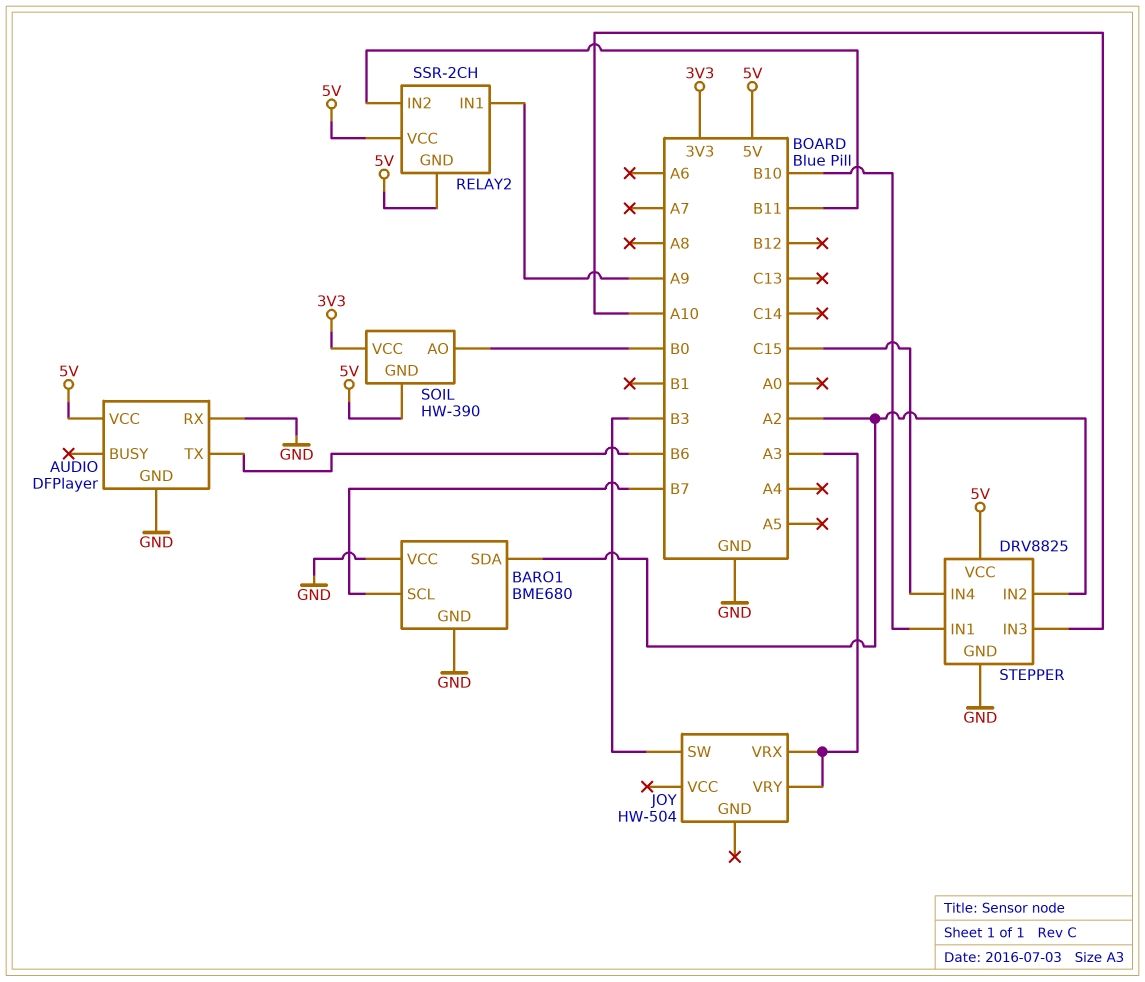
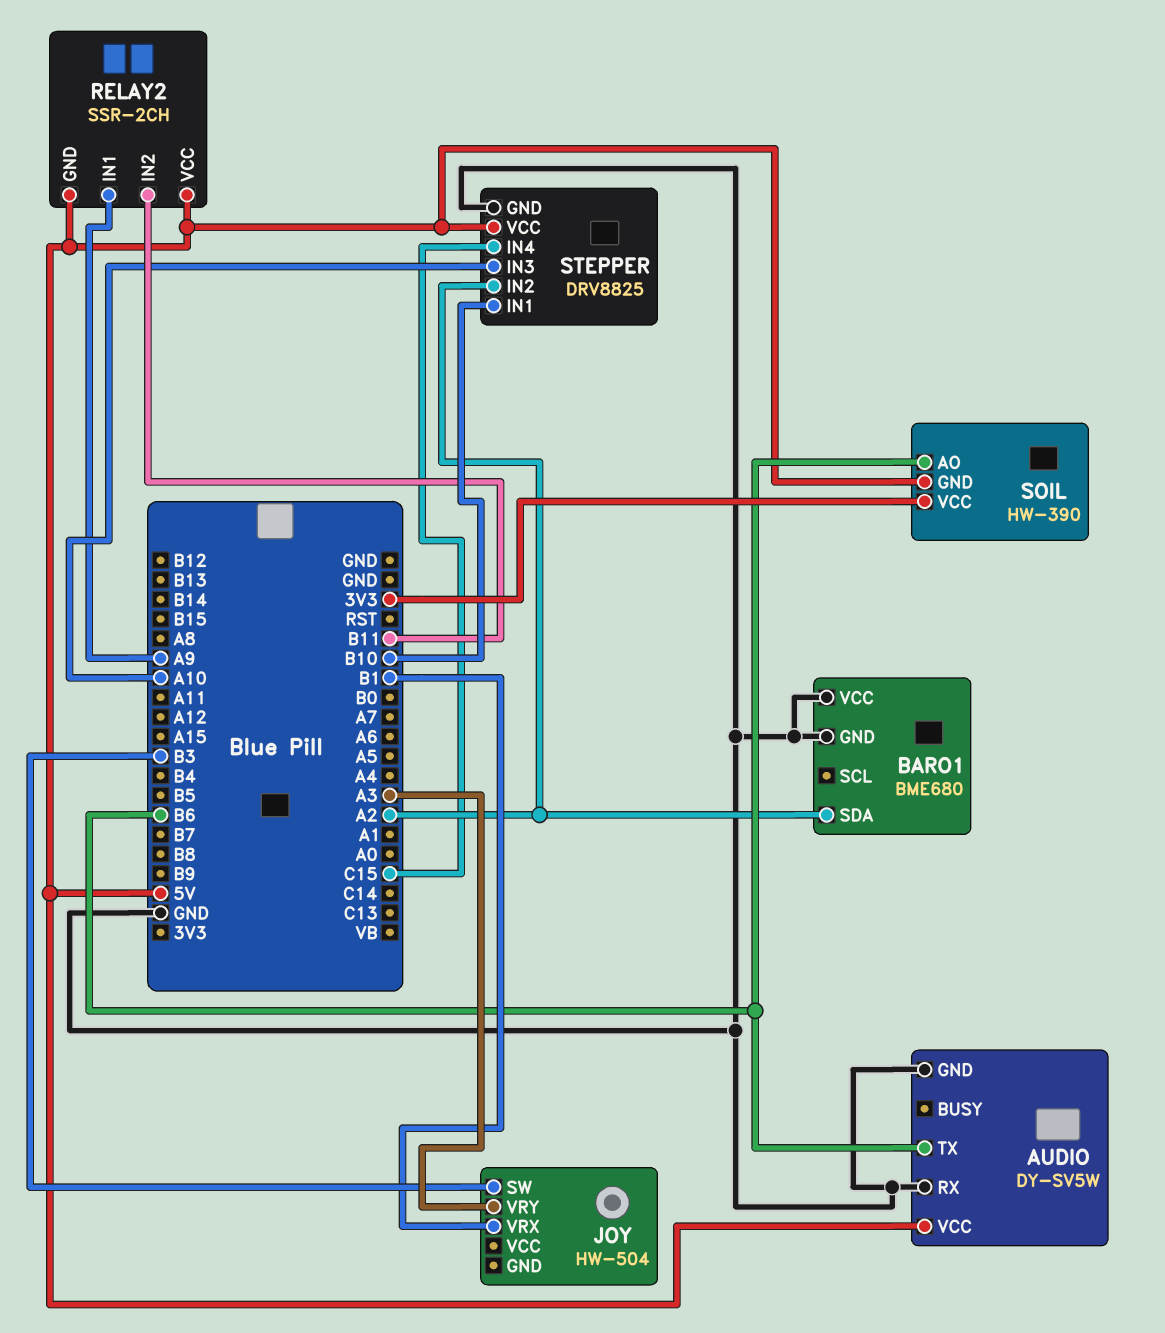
AUDIO: DFPlayer -> DY-SV5W
BARO1 pin SCL: B7 -> none
JOY pin VRX: A3 -> B1
SOIL pin AO: B0 -> B6

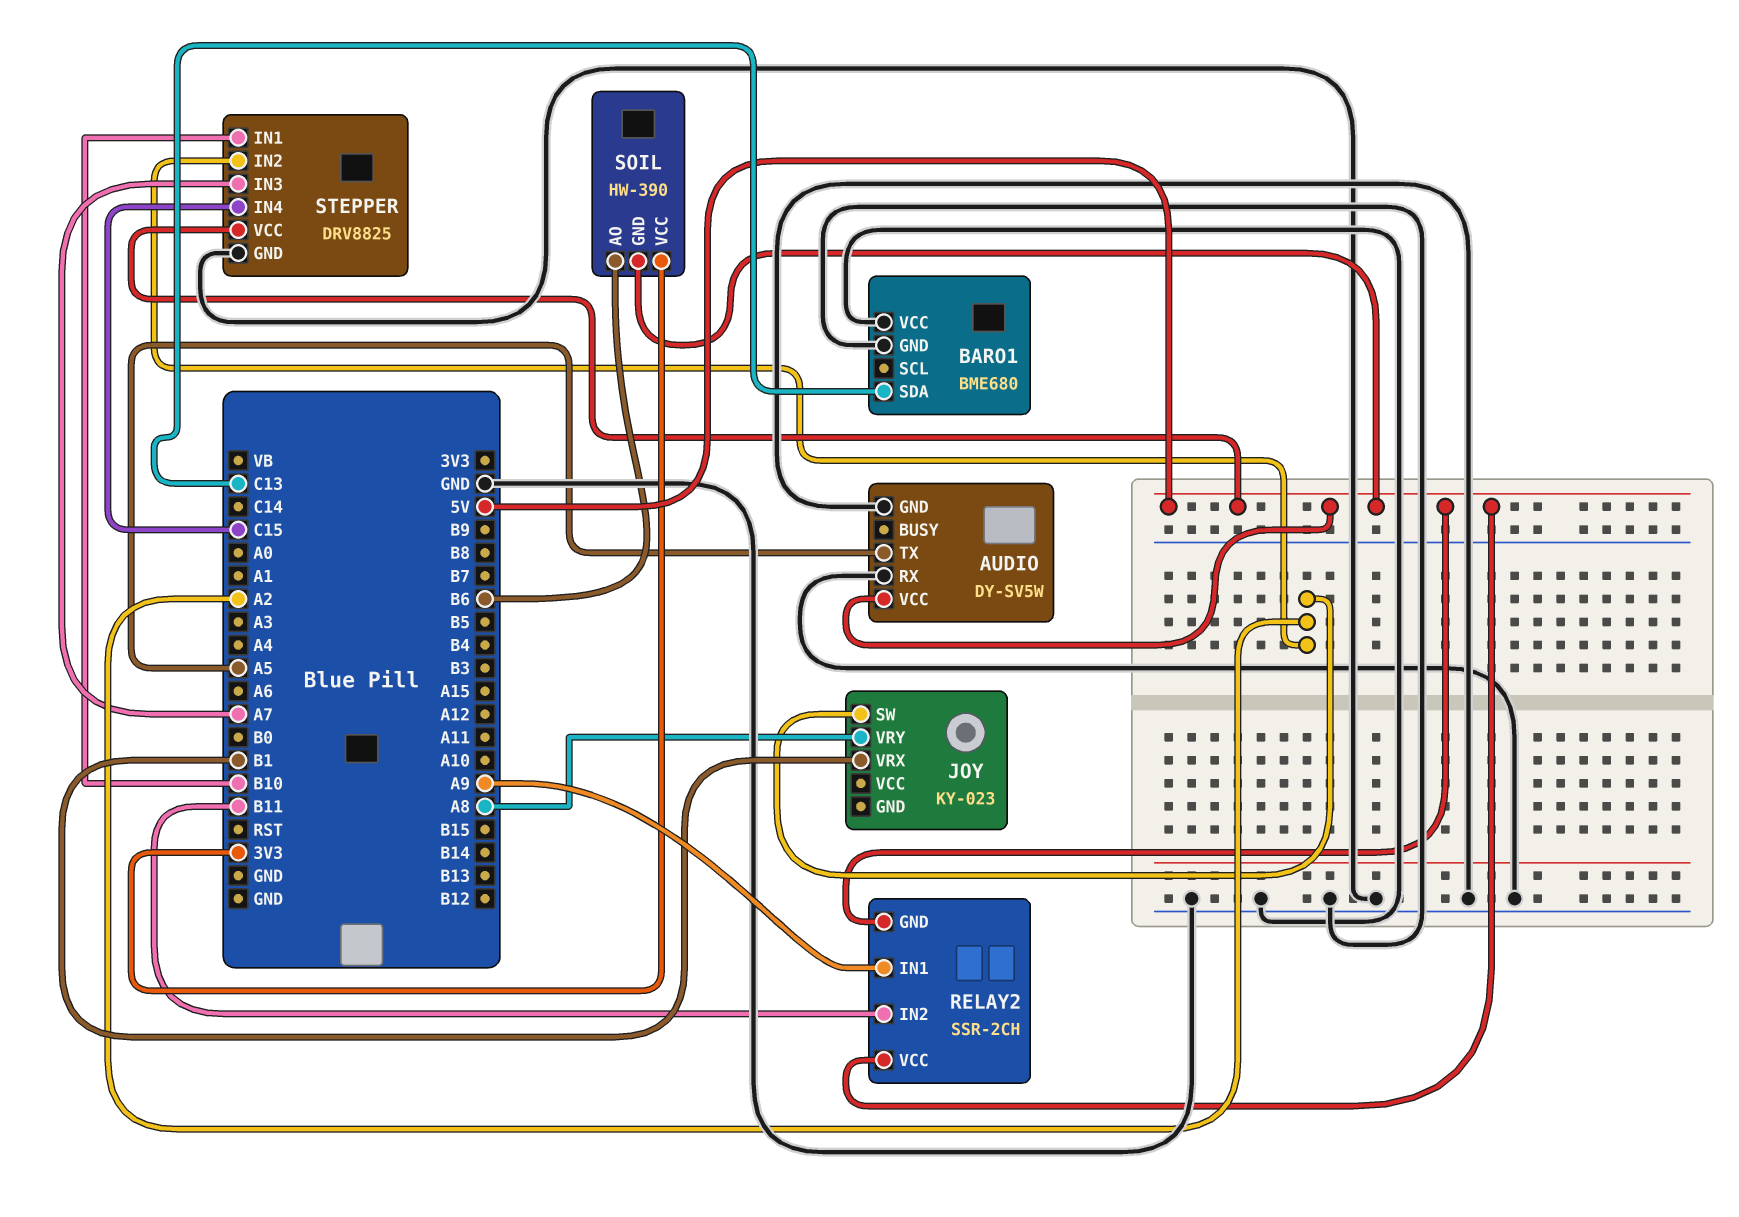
AUDIO pin TX: B6 -> A5
BARO1 pin SDA: A2 -> C13
JOY: HW-504 -> KY-023
JOY pin SW: B3 -> A2
JOY pin VRY: A3 -> A8
STEPPER pin IN3: A10 -> A7

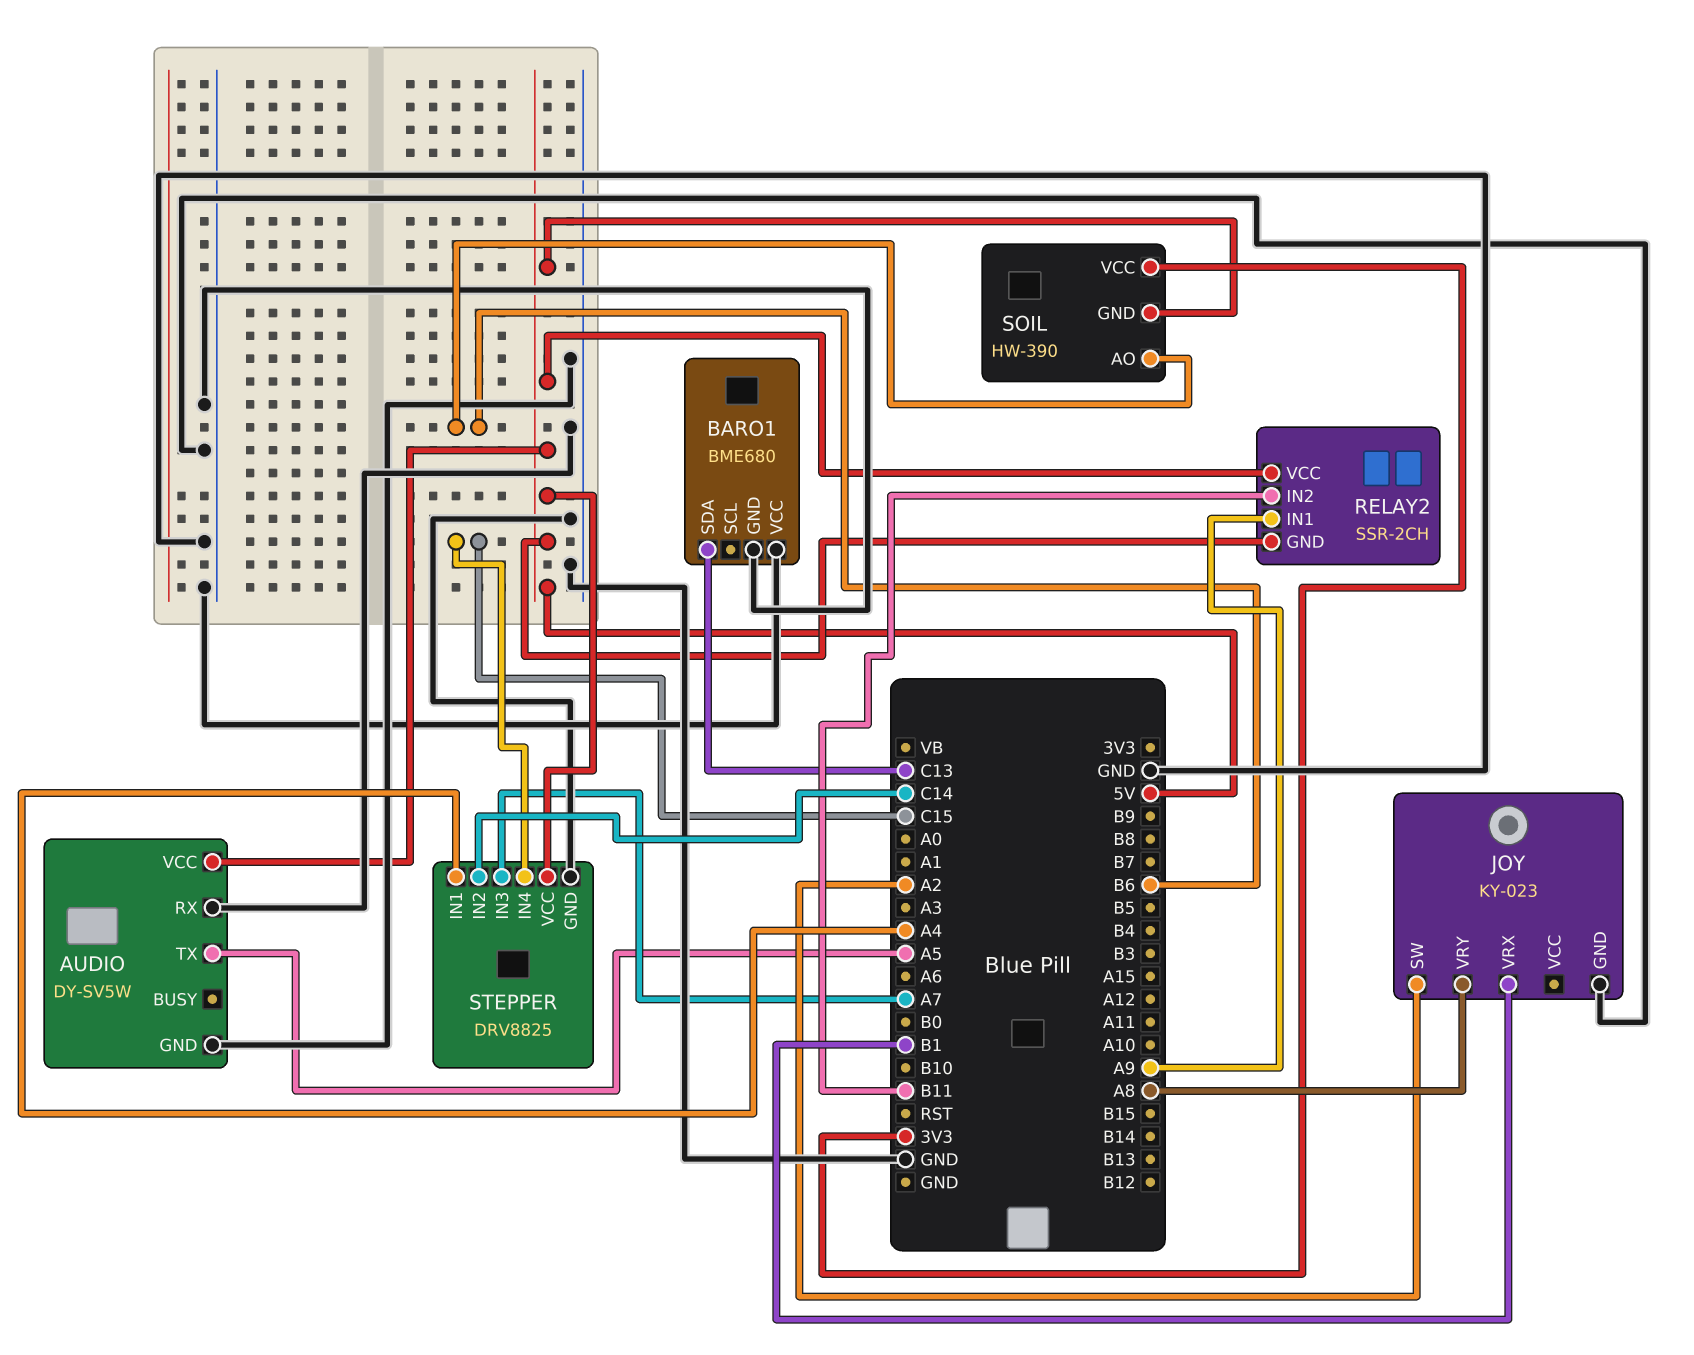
JOY pin GND: none -> GND
STEPPER pin IN1: B10 -> A4
STEPPER pin IN2: A2 -> C14

